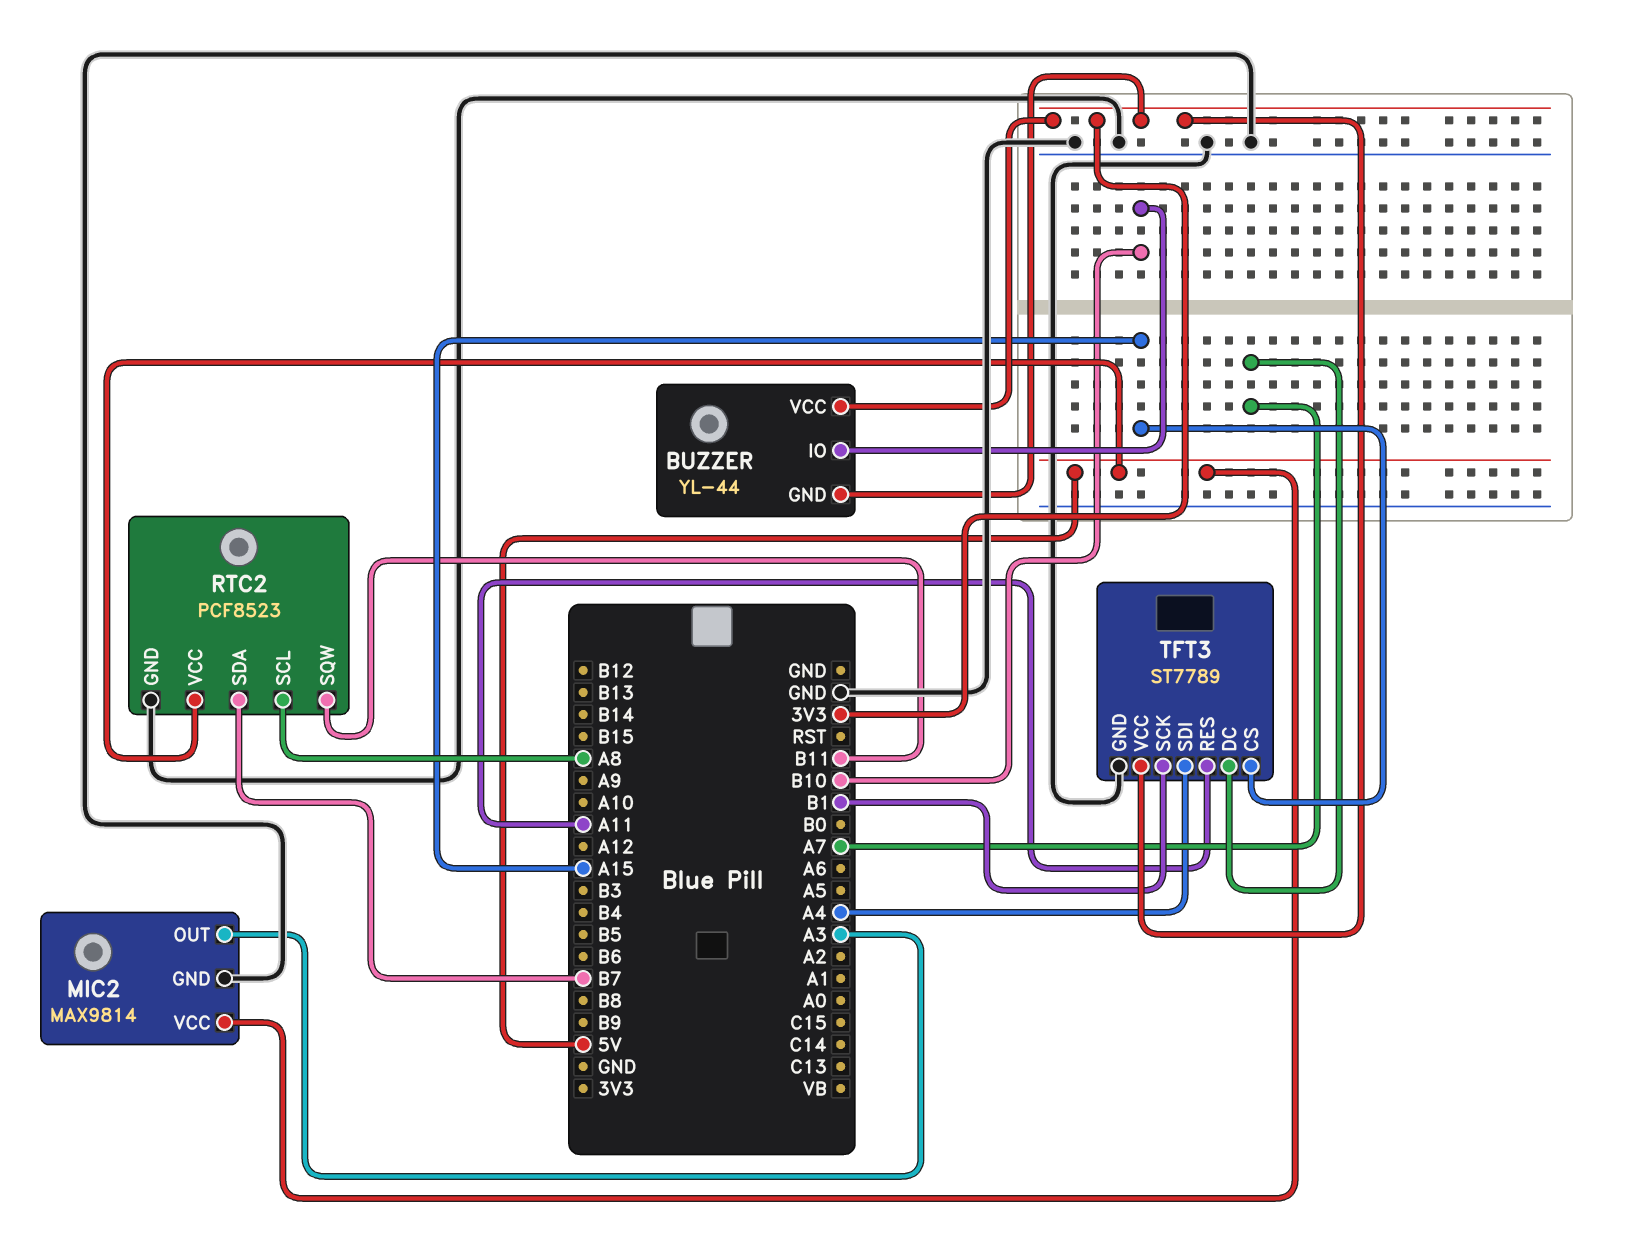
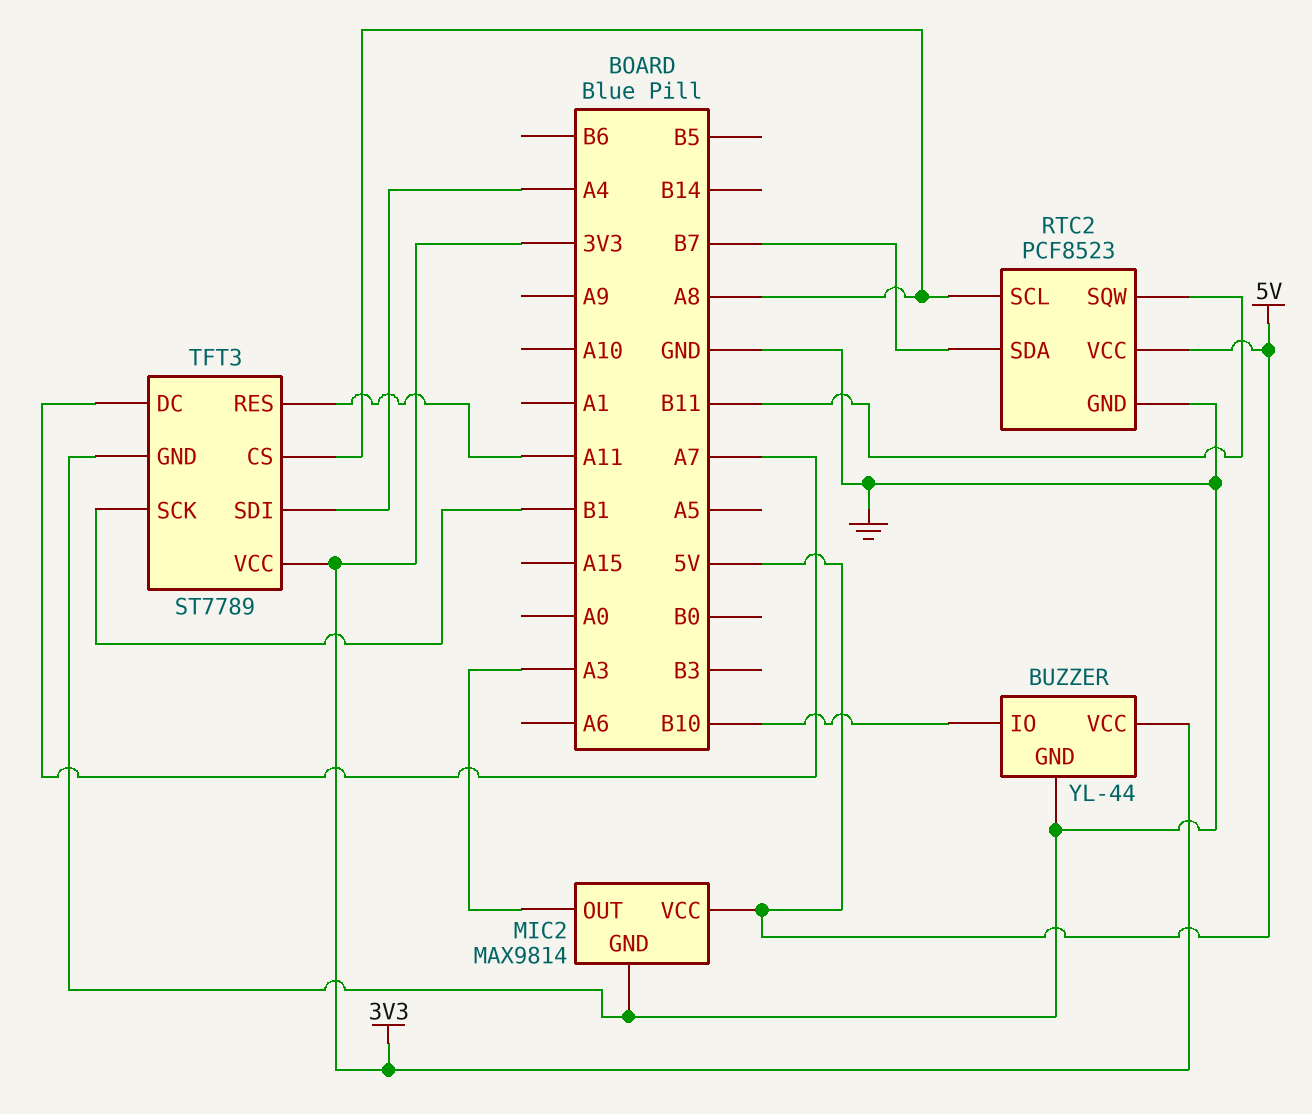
BUZZER pin GND: 3V3 -> GND
TFT3 pin CS: A15 -> A8

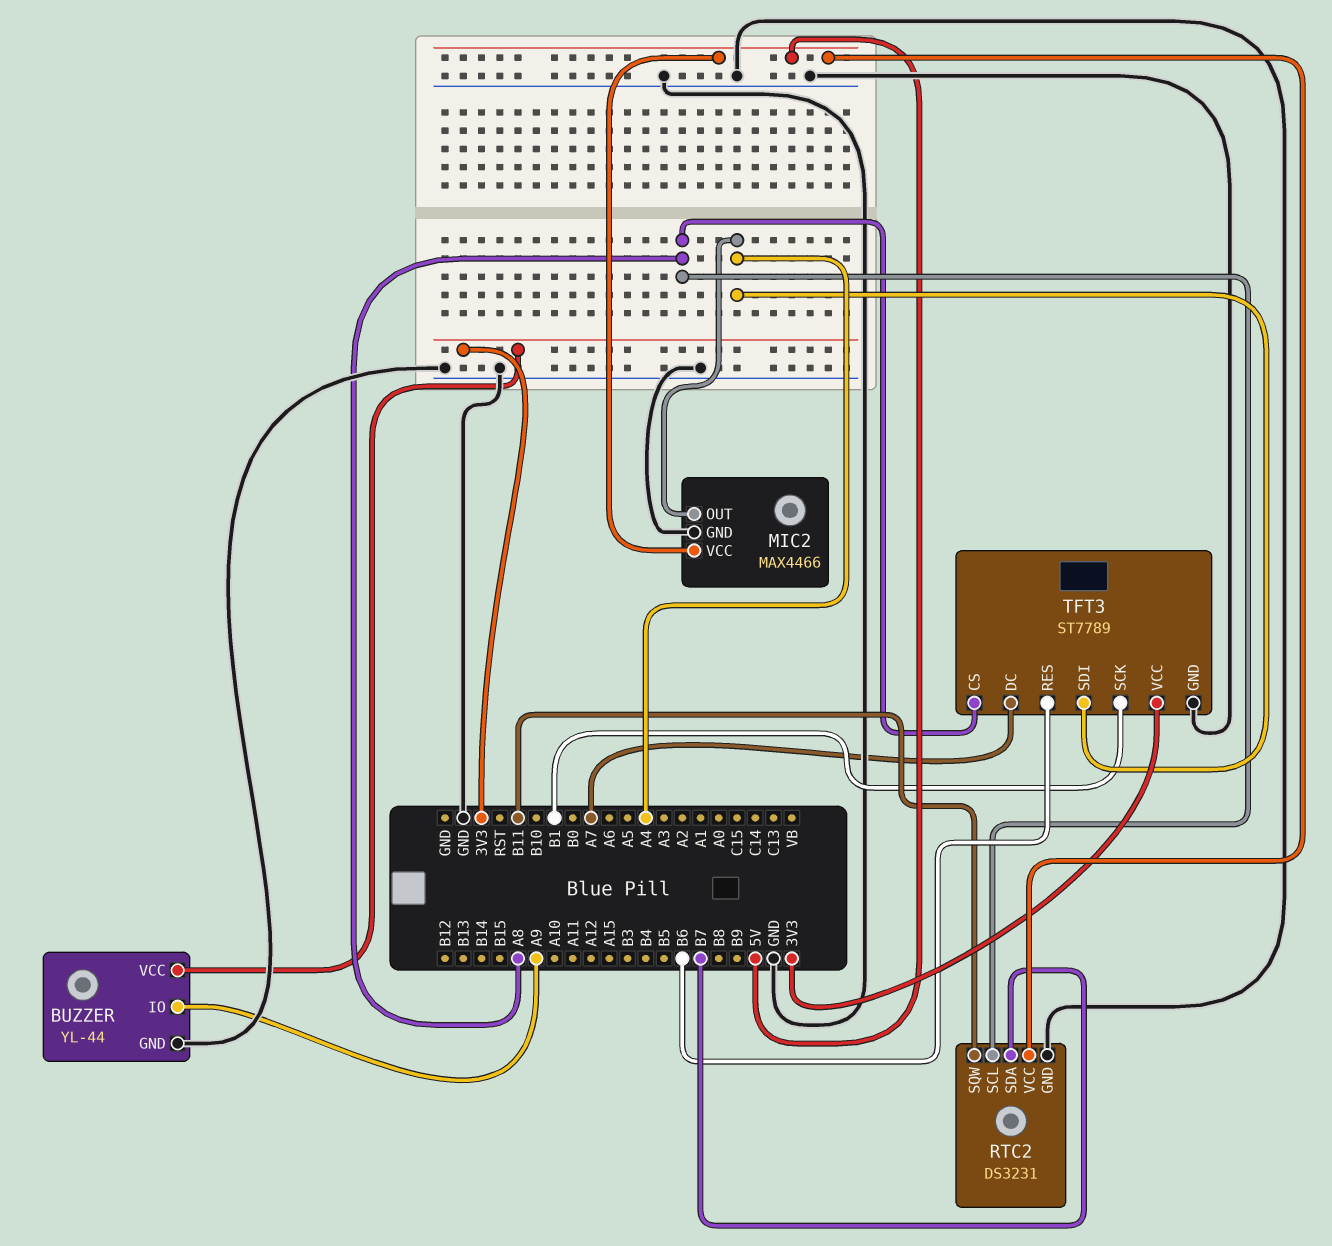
BUZZER pin IO: B10 -> A9
MIC2: MAX9814 -> MAX4466
MIC2 pin OUT: A3 -> A4
RTC2: PCF8523 -> DS3231
TFT3 pin RES: A11 -> B6

